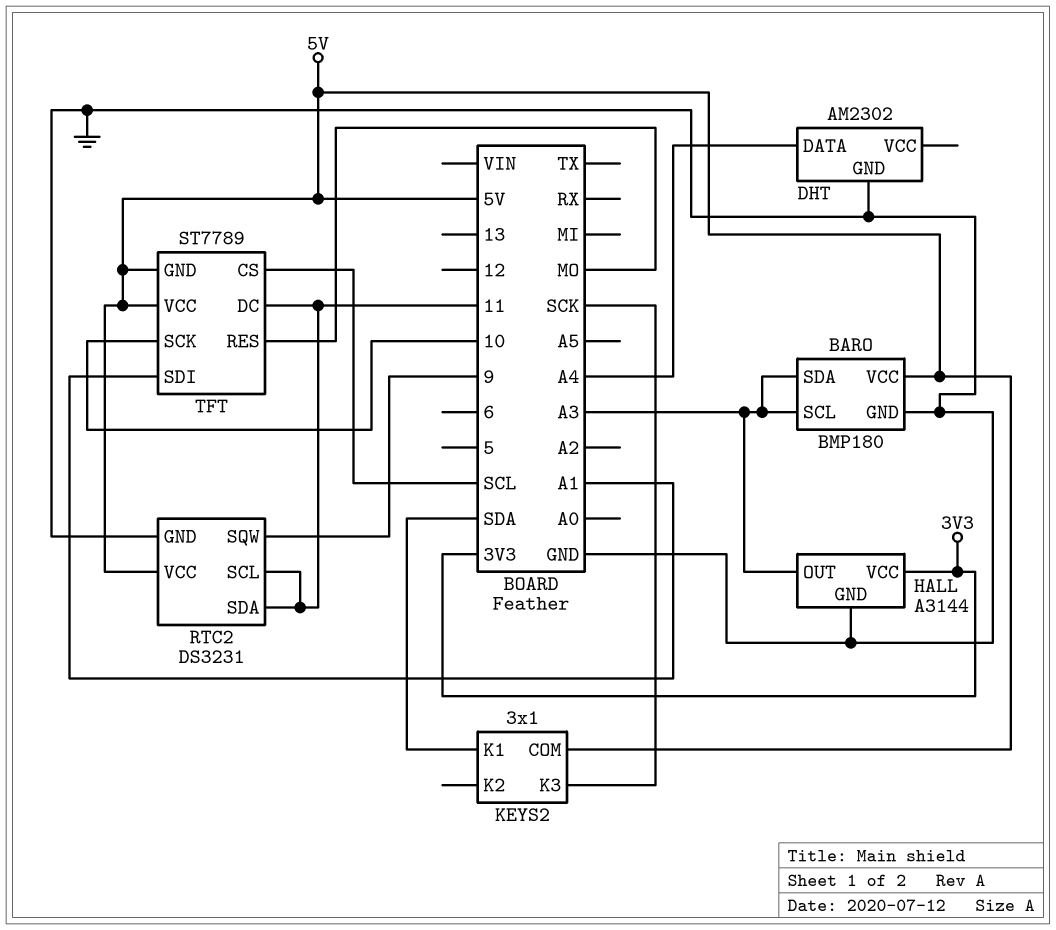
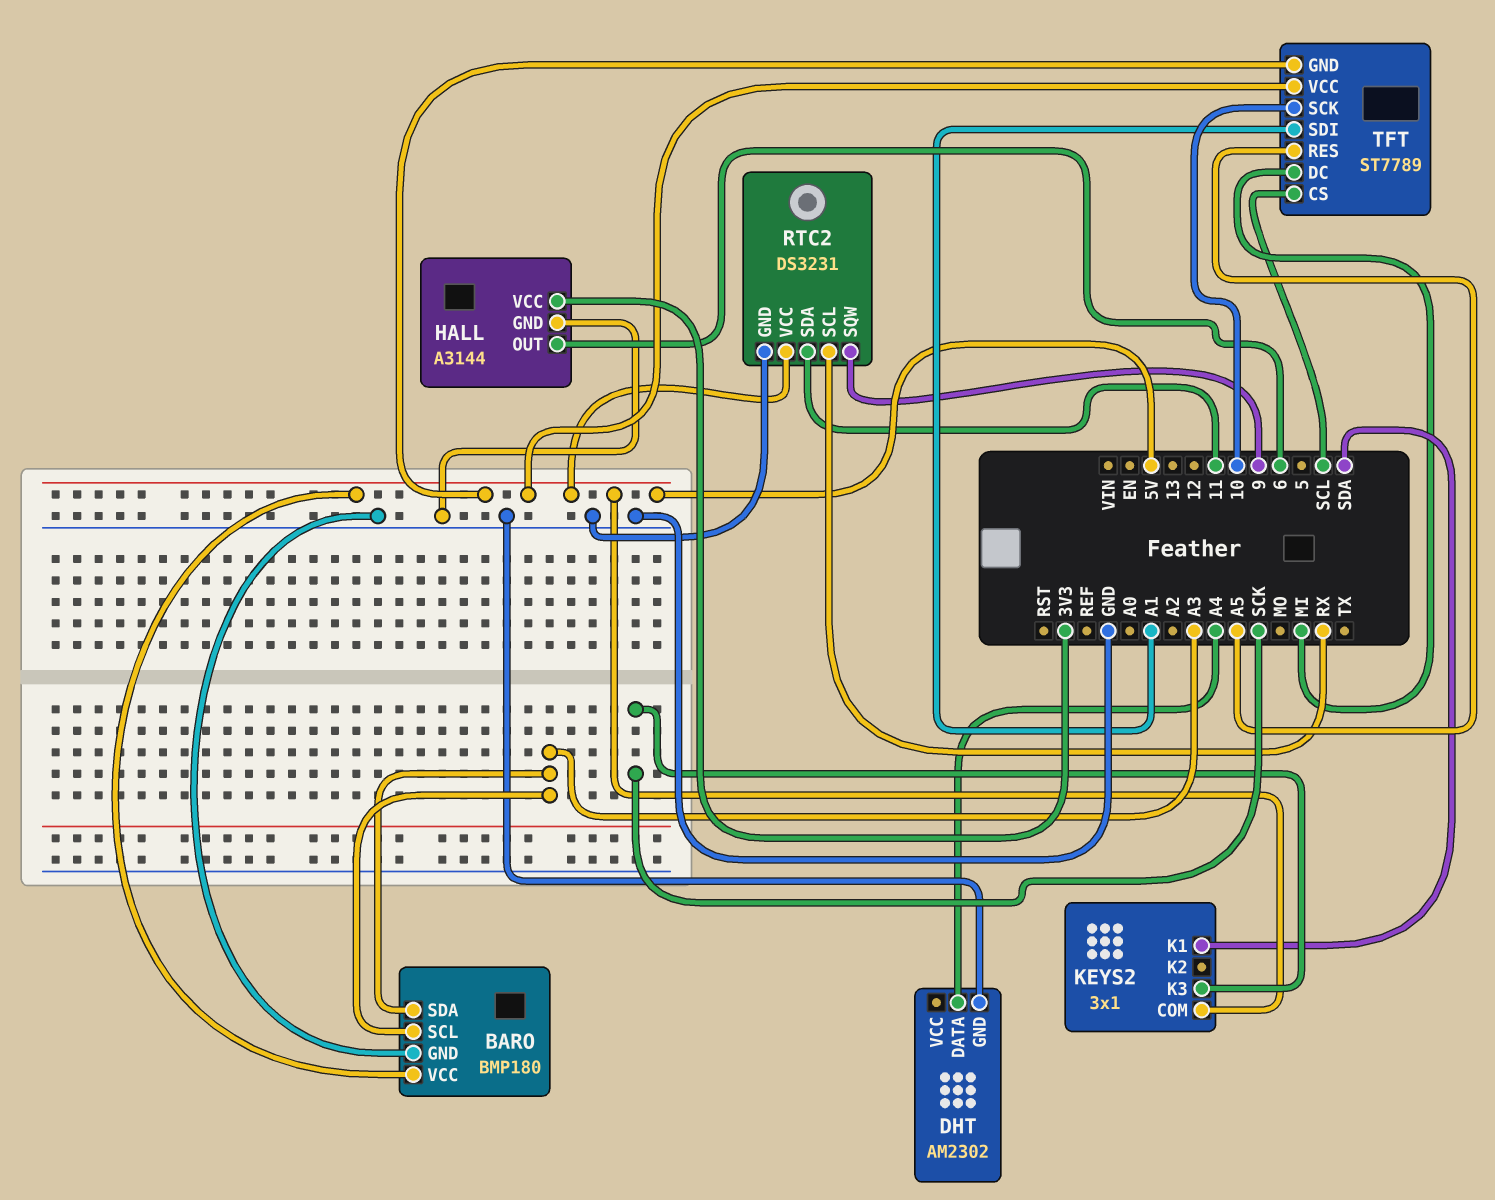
HALL pin OUT: A3 -> 6
RTC2 pin SCL: 11 -> RX
TFT pin DC: 11 -> MI
TFT pin RES: MO -> A5

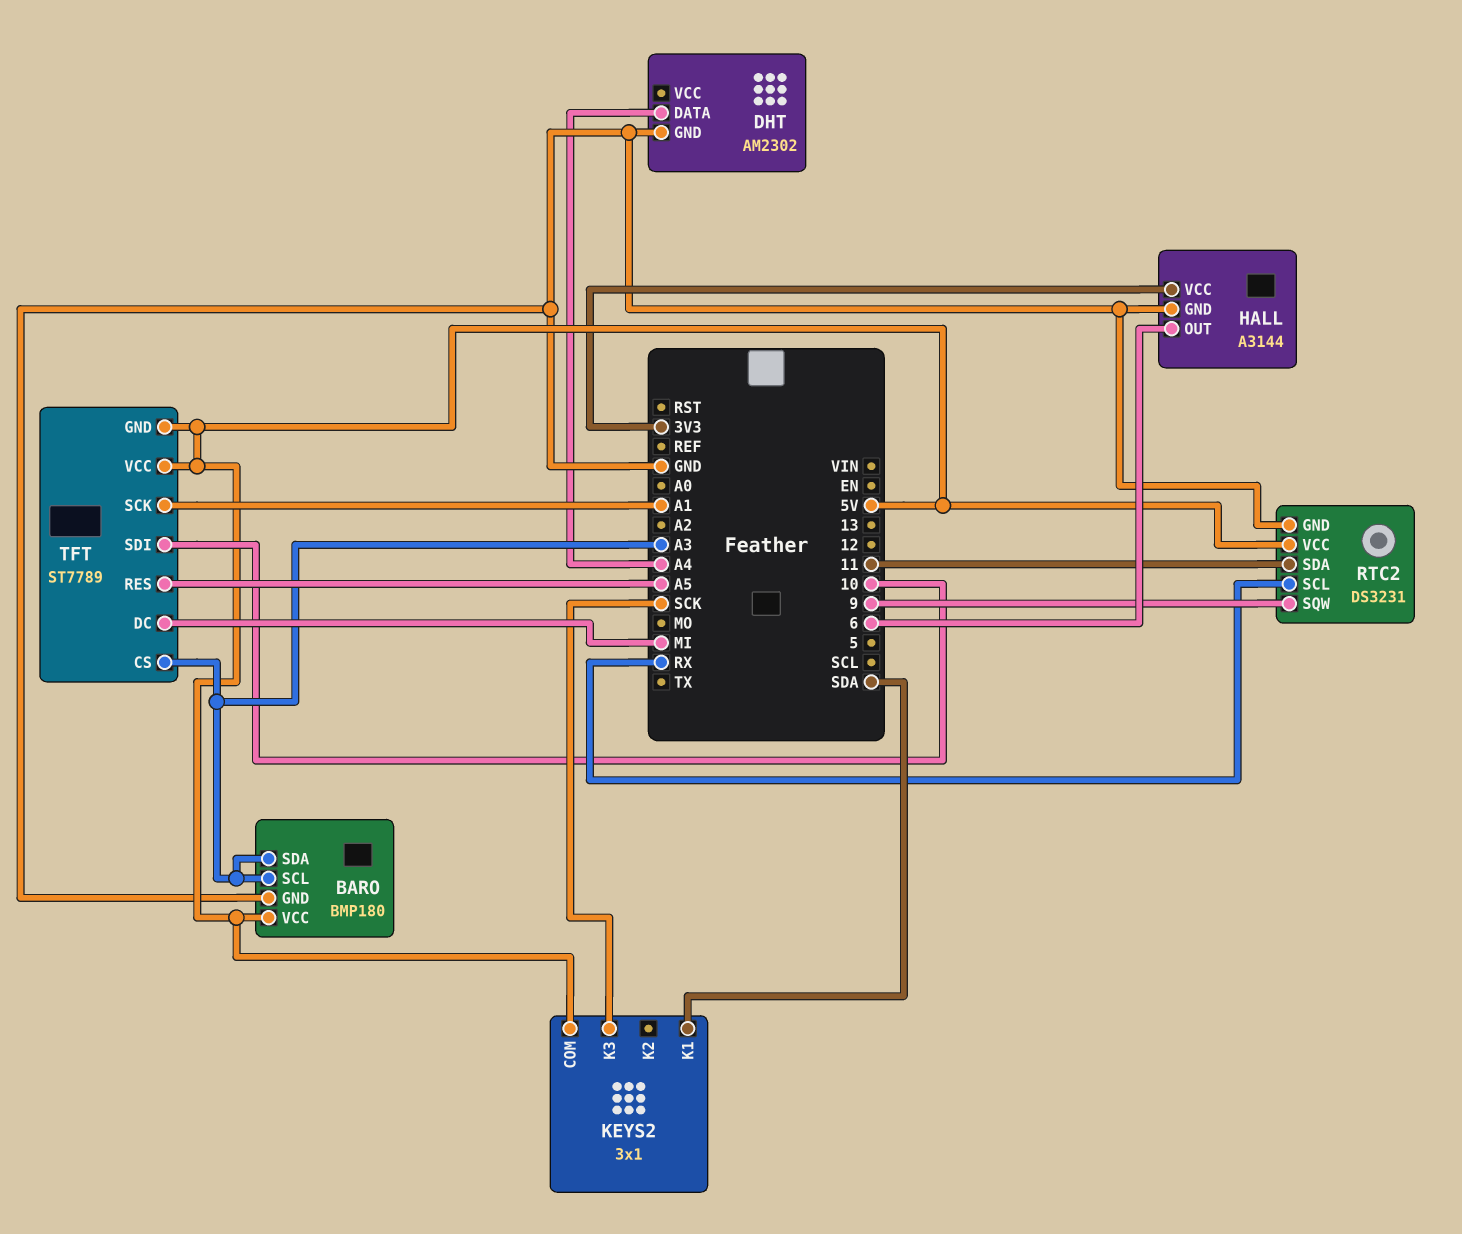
TFT pin CS: SCL -> A3
TFT pin SCK: 10 -> A1
TFT pin SDI: A1 -> 10

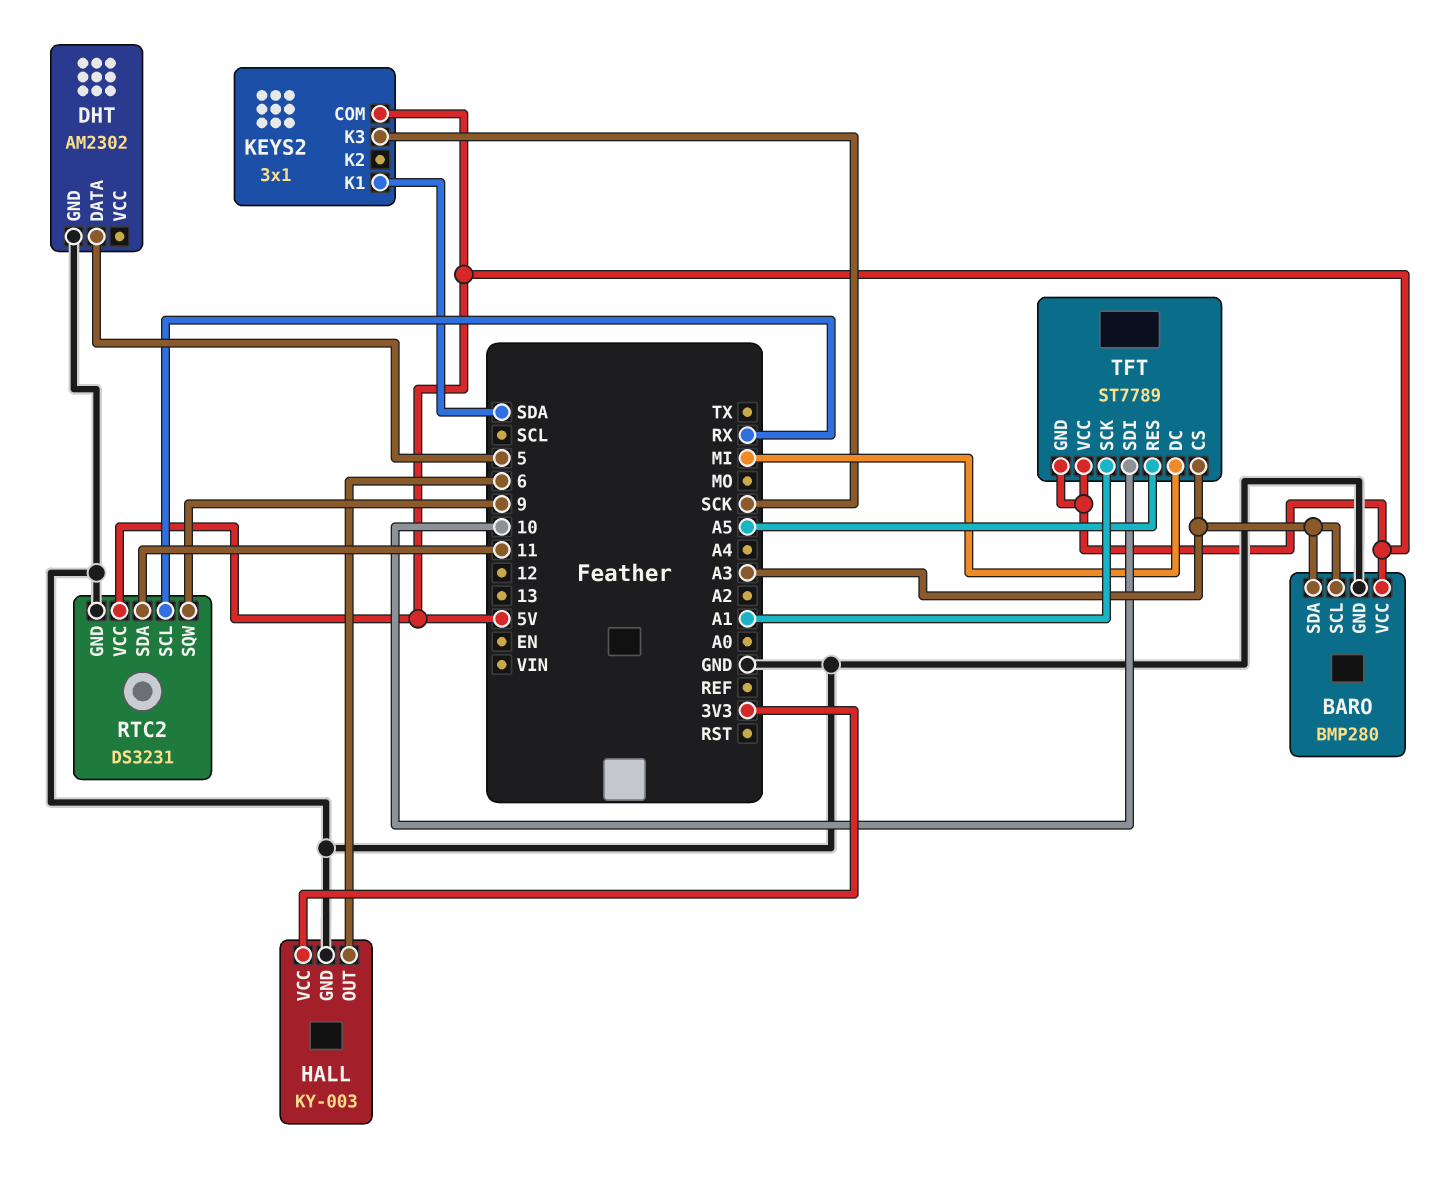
BARO: BMP180 -> BMP280
DHT pin DATA: A4 -> 5
HALL: A3144 -> KY-003

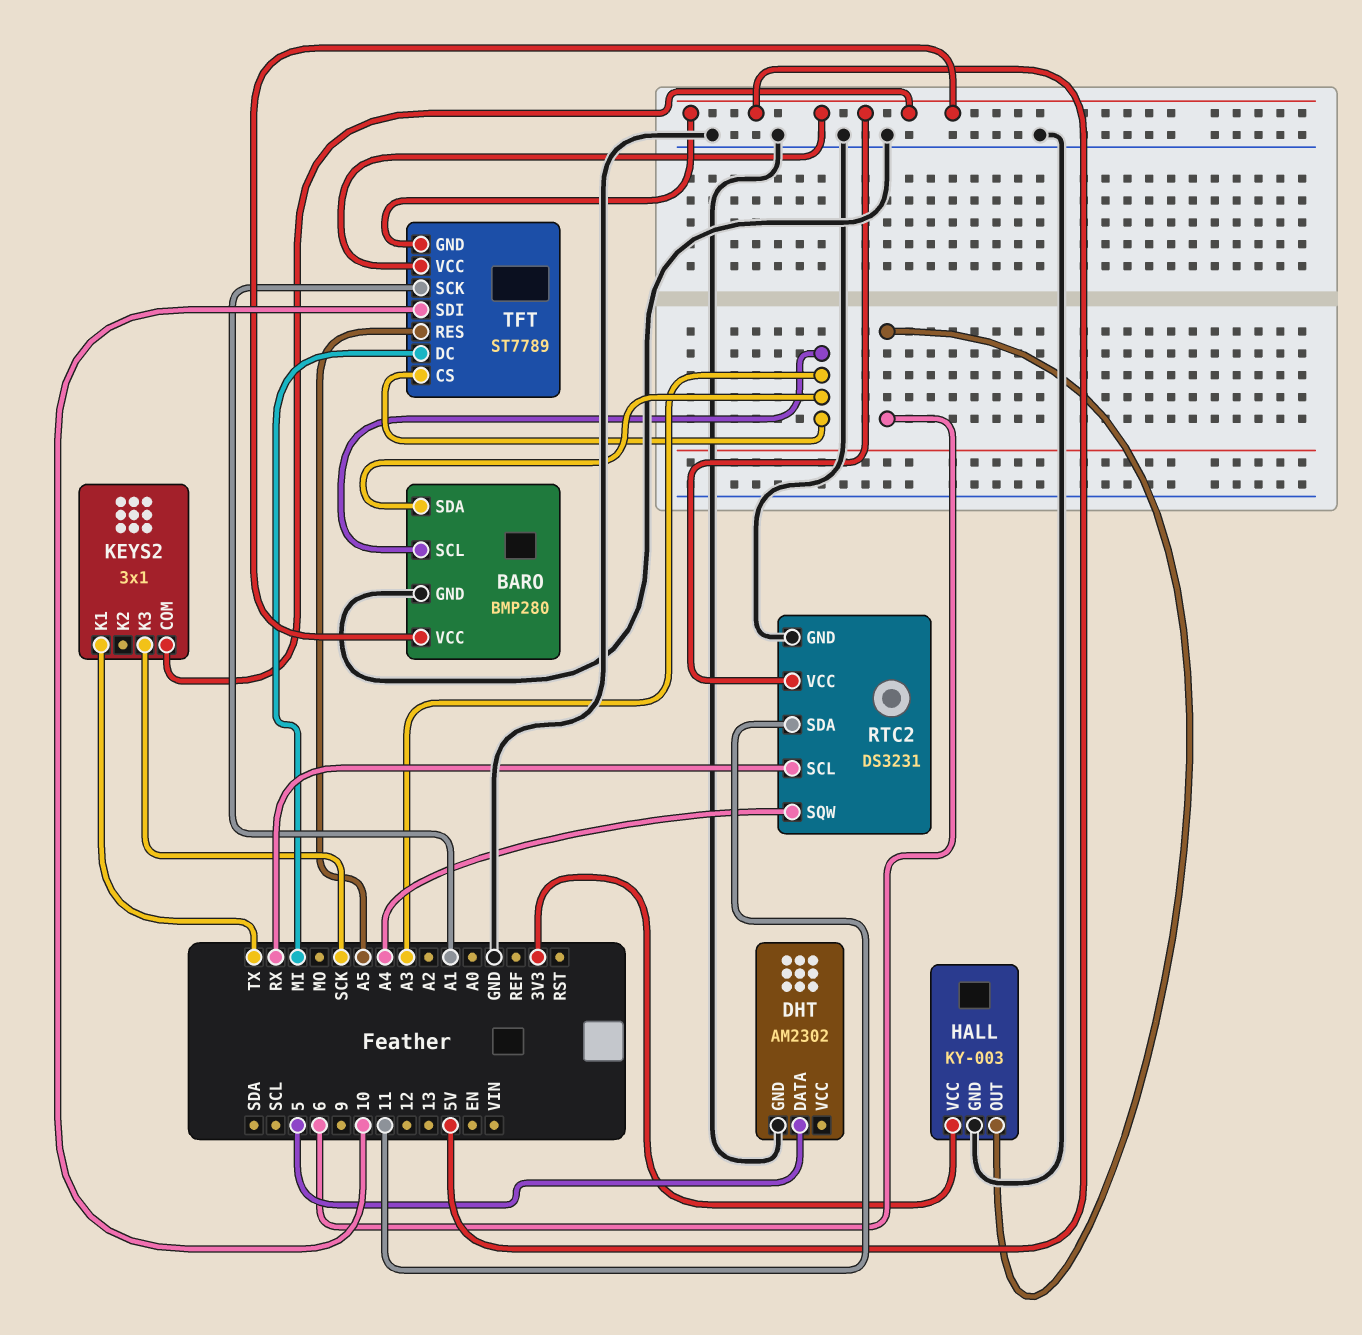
KEYS2 pin K1: SDA -> TX
RTC2 pin SQW: 9 -> A4

